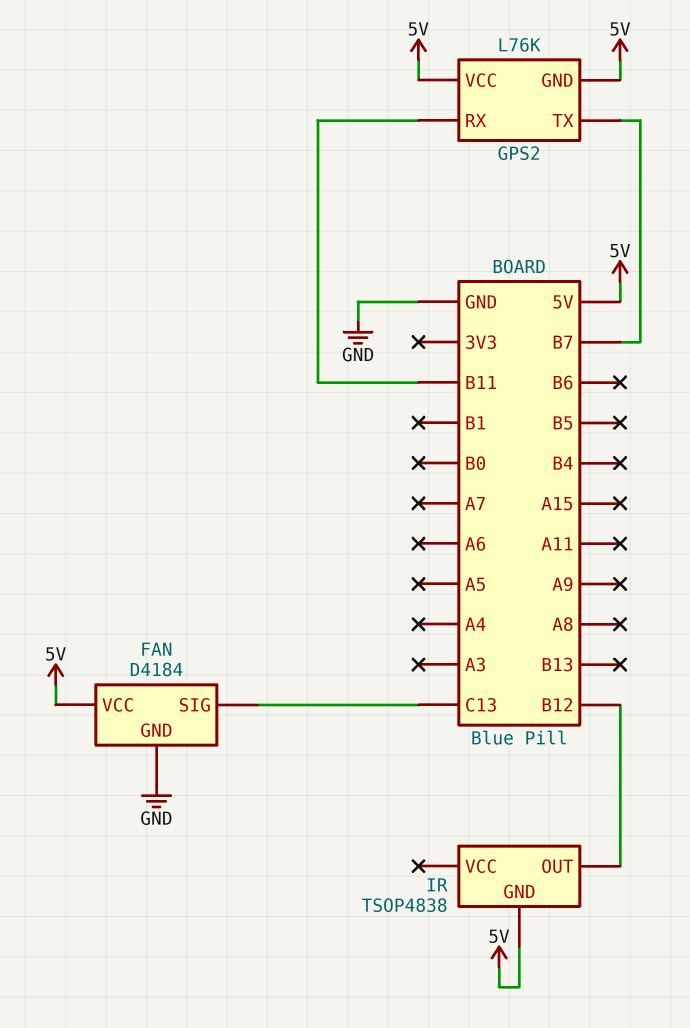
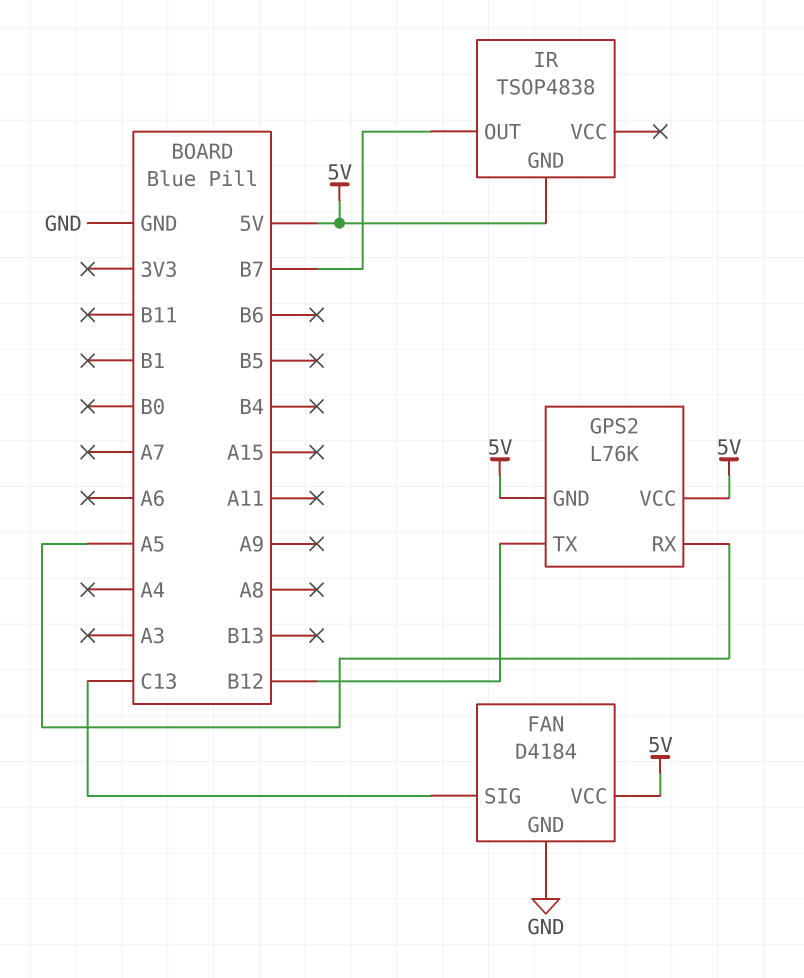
GPS2 pin RX: B11 -> A5
GPS2 pin TX: B7 -> B12
IR pin OUT: B12 -> B7

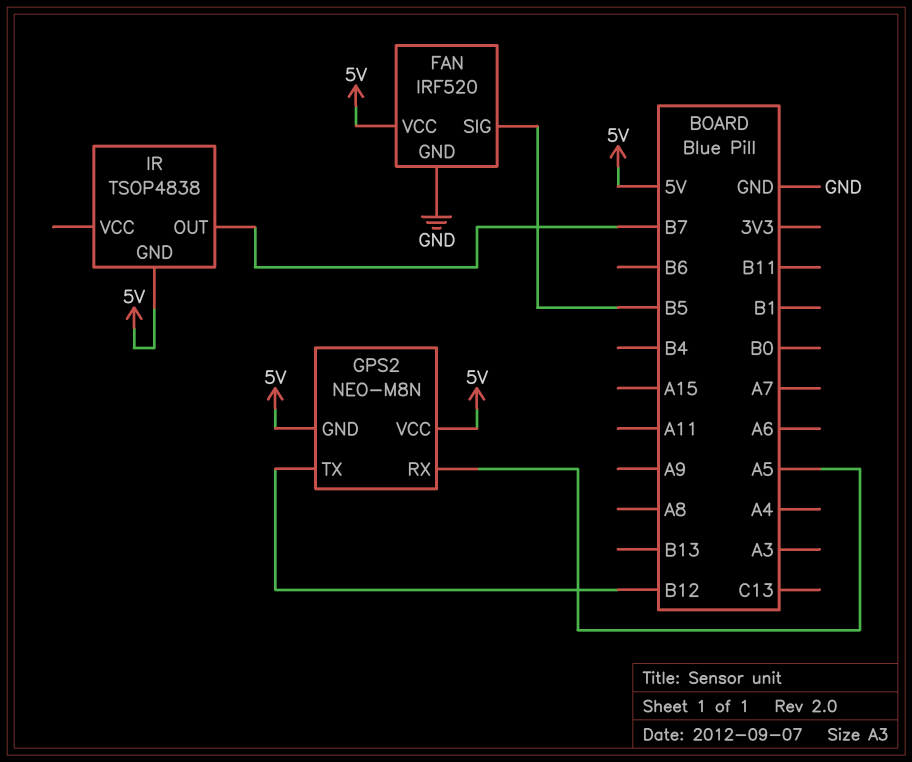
FAN: D4184 -> IRF520
FAN pin SIG: C13 -> B5
GPS2: L76K -> NEO-M8N

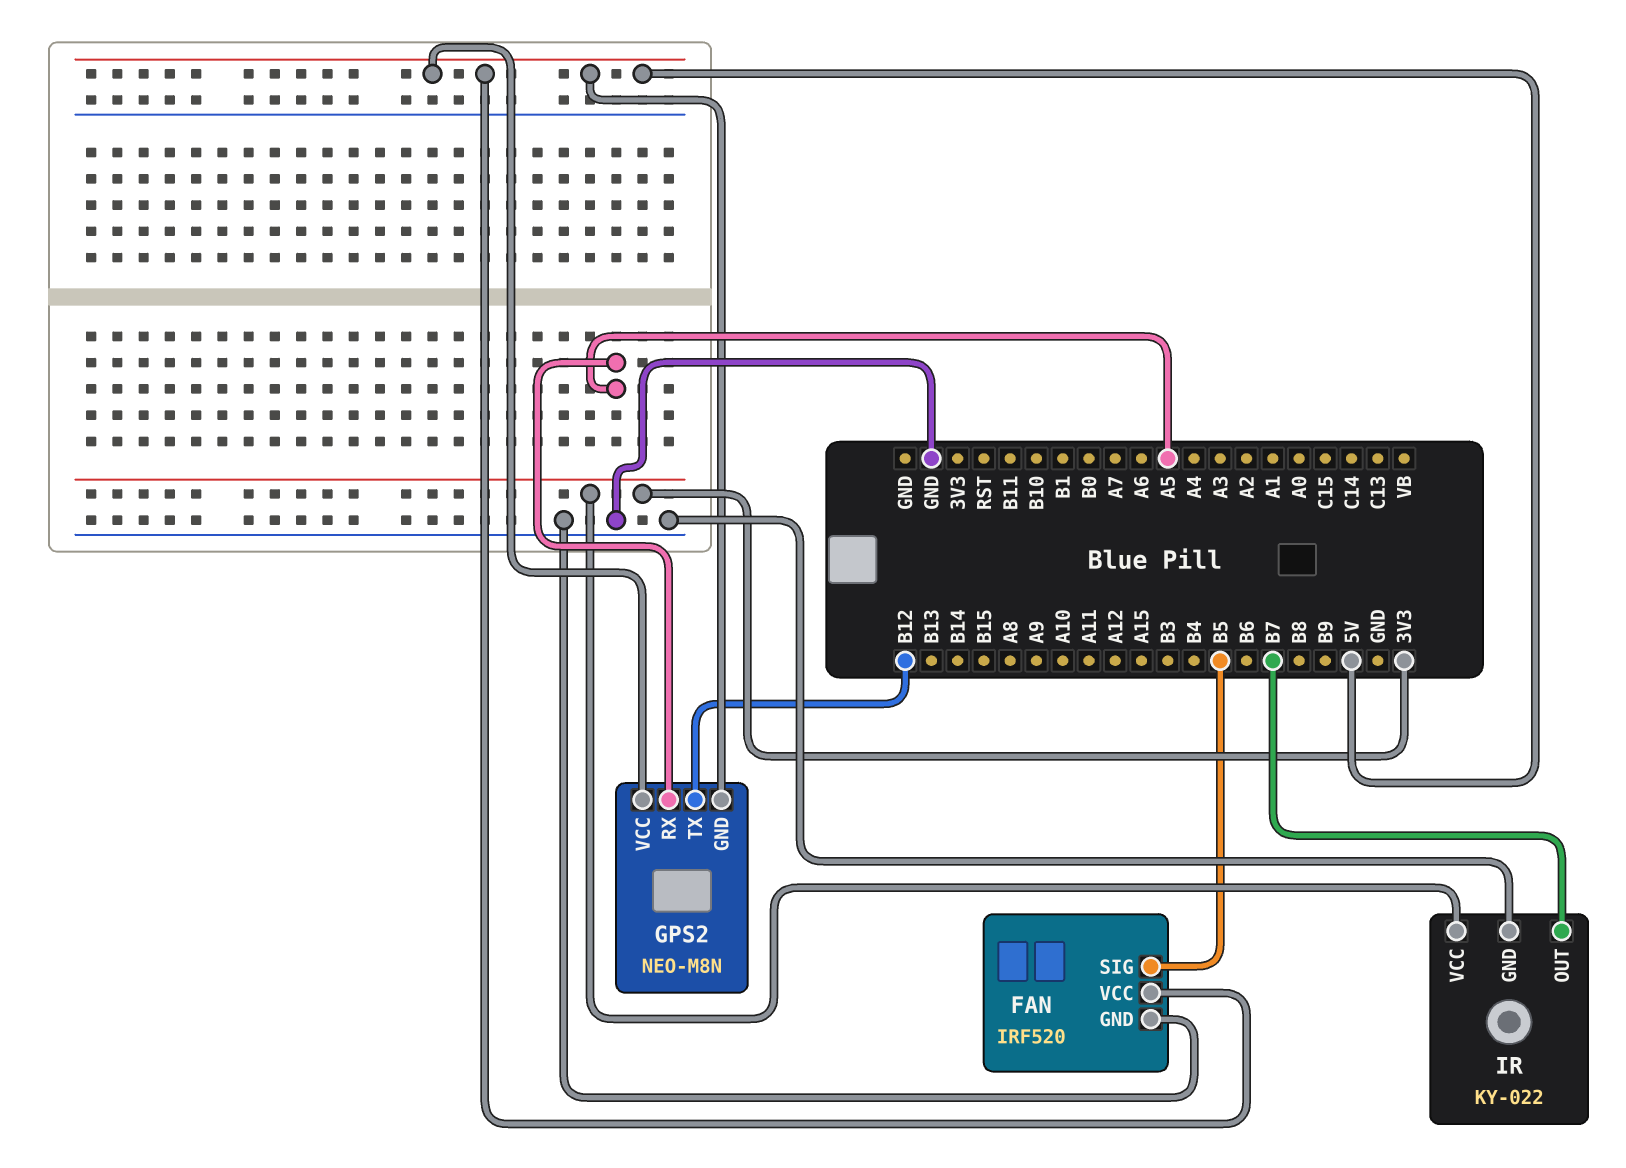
IR: TSOP4838 -> KY-022
IR pin GND: 5V -> GND
IR pin VCC: none -> 3V3

